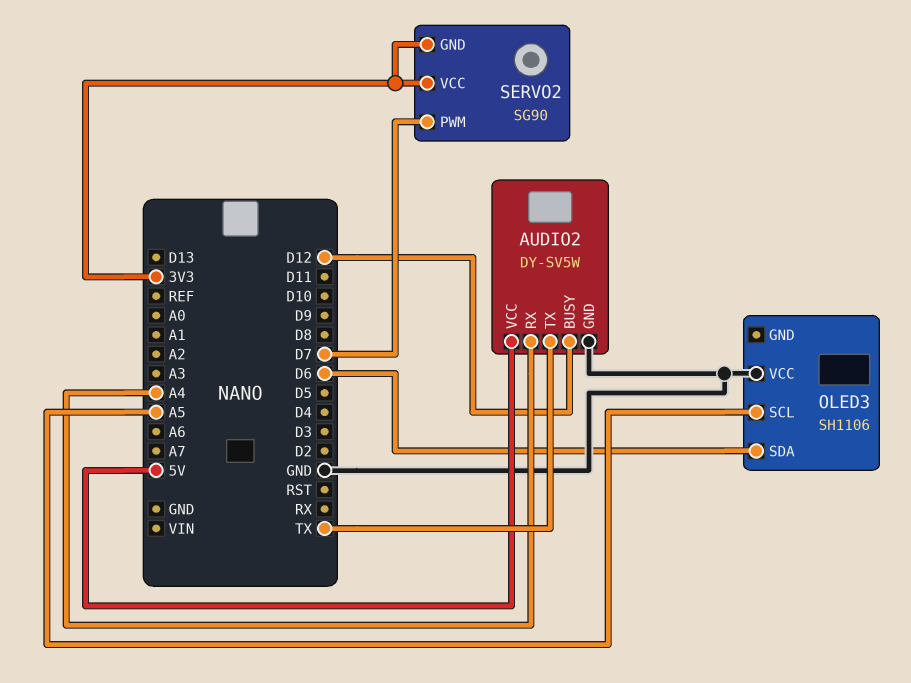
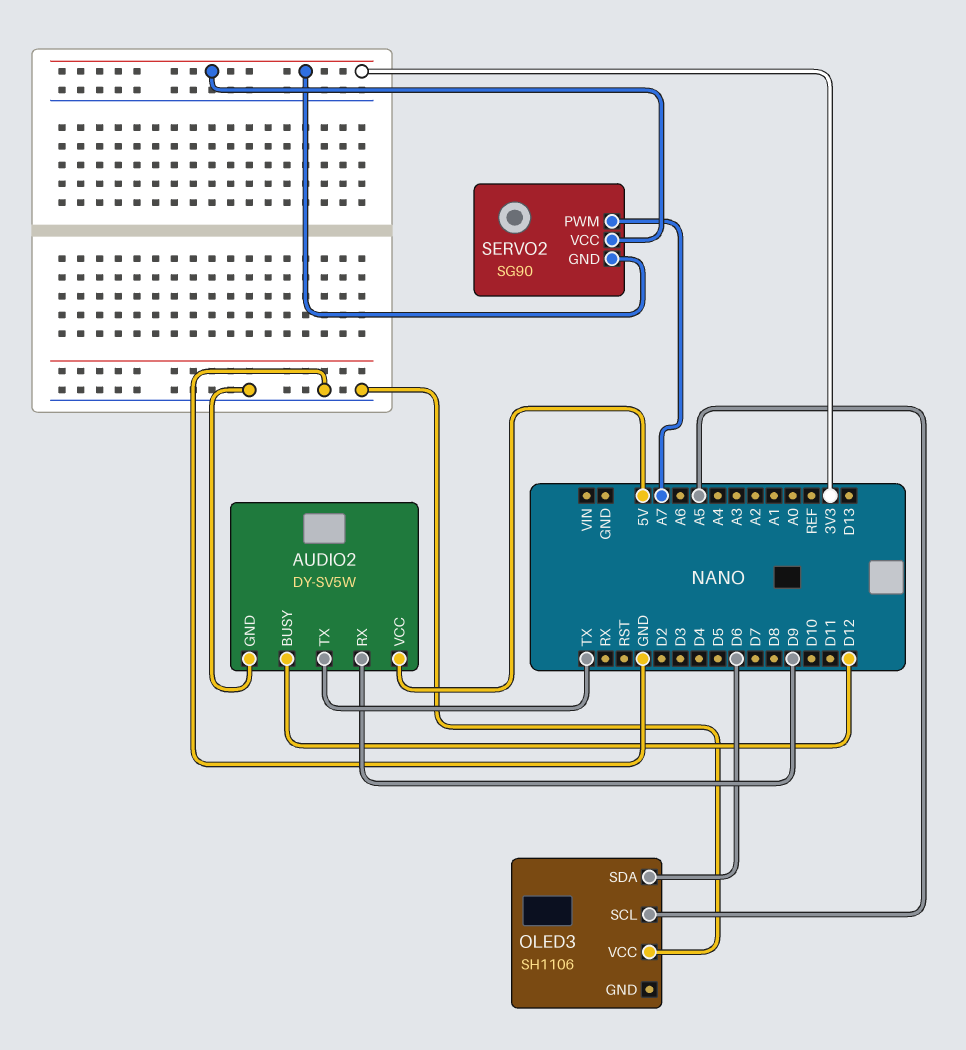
AUDIO2 pin RX: A4 -> D9
SERVO2 pin PWM: D7 -> A7

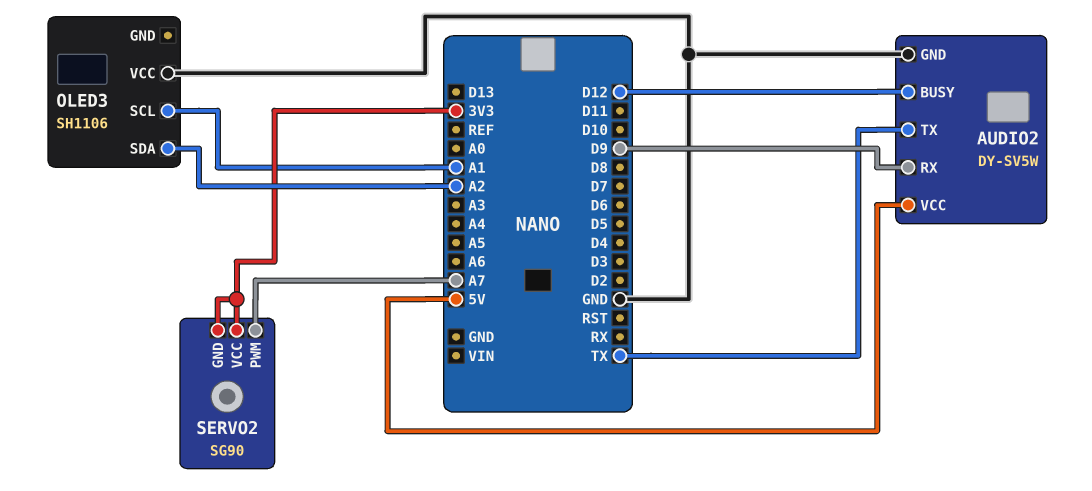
OLED3 pin SCL: A5 -> A1
OLED3 pin SDA: D6 -> A2

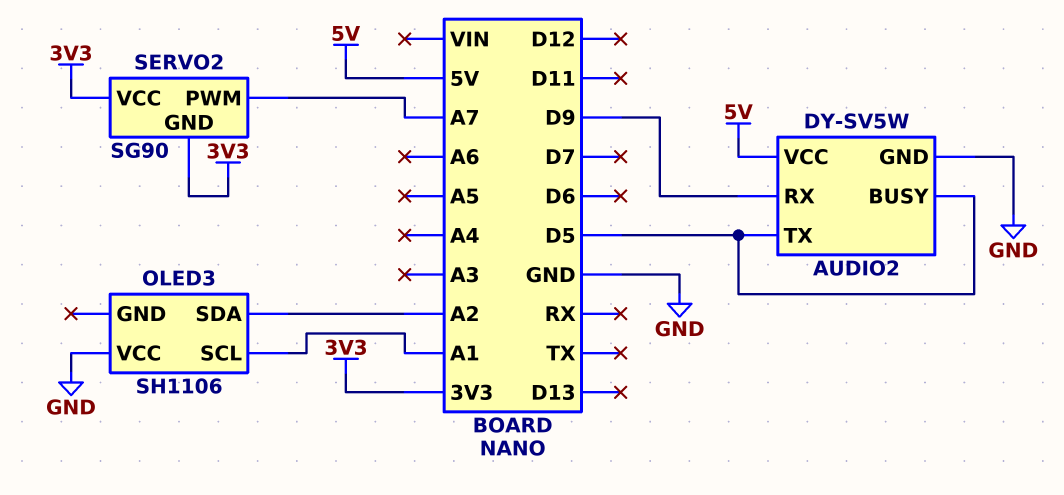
AUDIO2 pin BUSY: D12 -> D5
AUDIO2 pin TX: TX -> D5

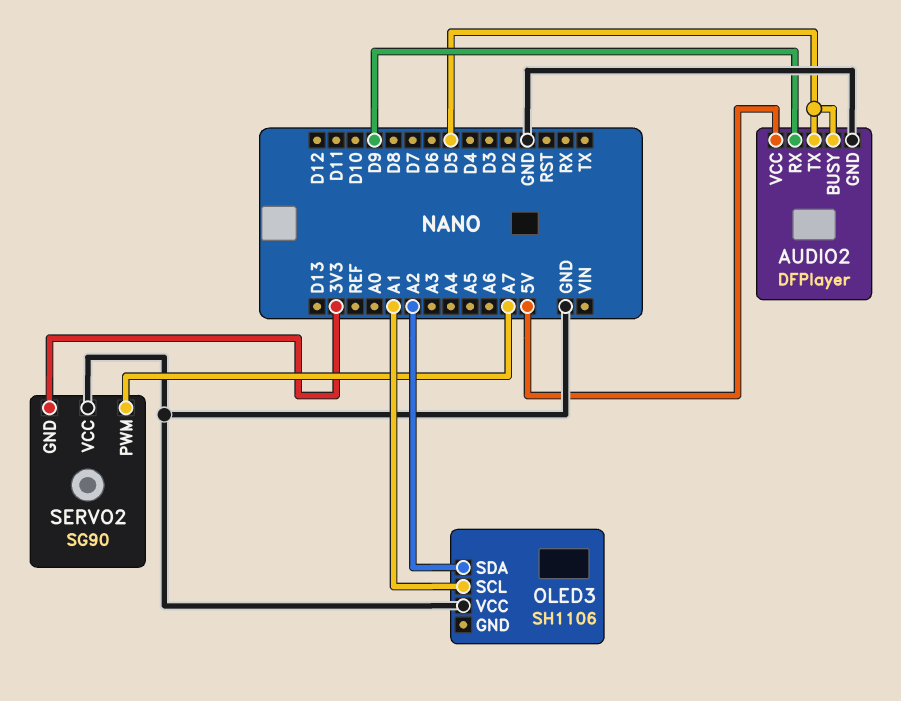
AUDIO2: DY-SV5W -> DFPlayer
SERVO2 pin VCC: 3V3 -> GND

